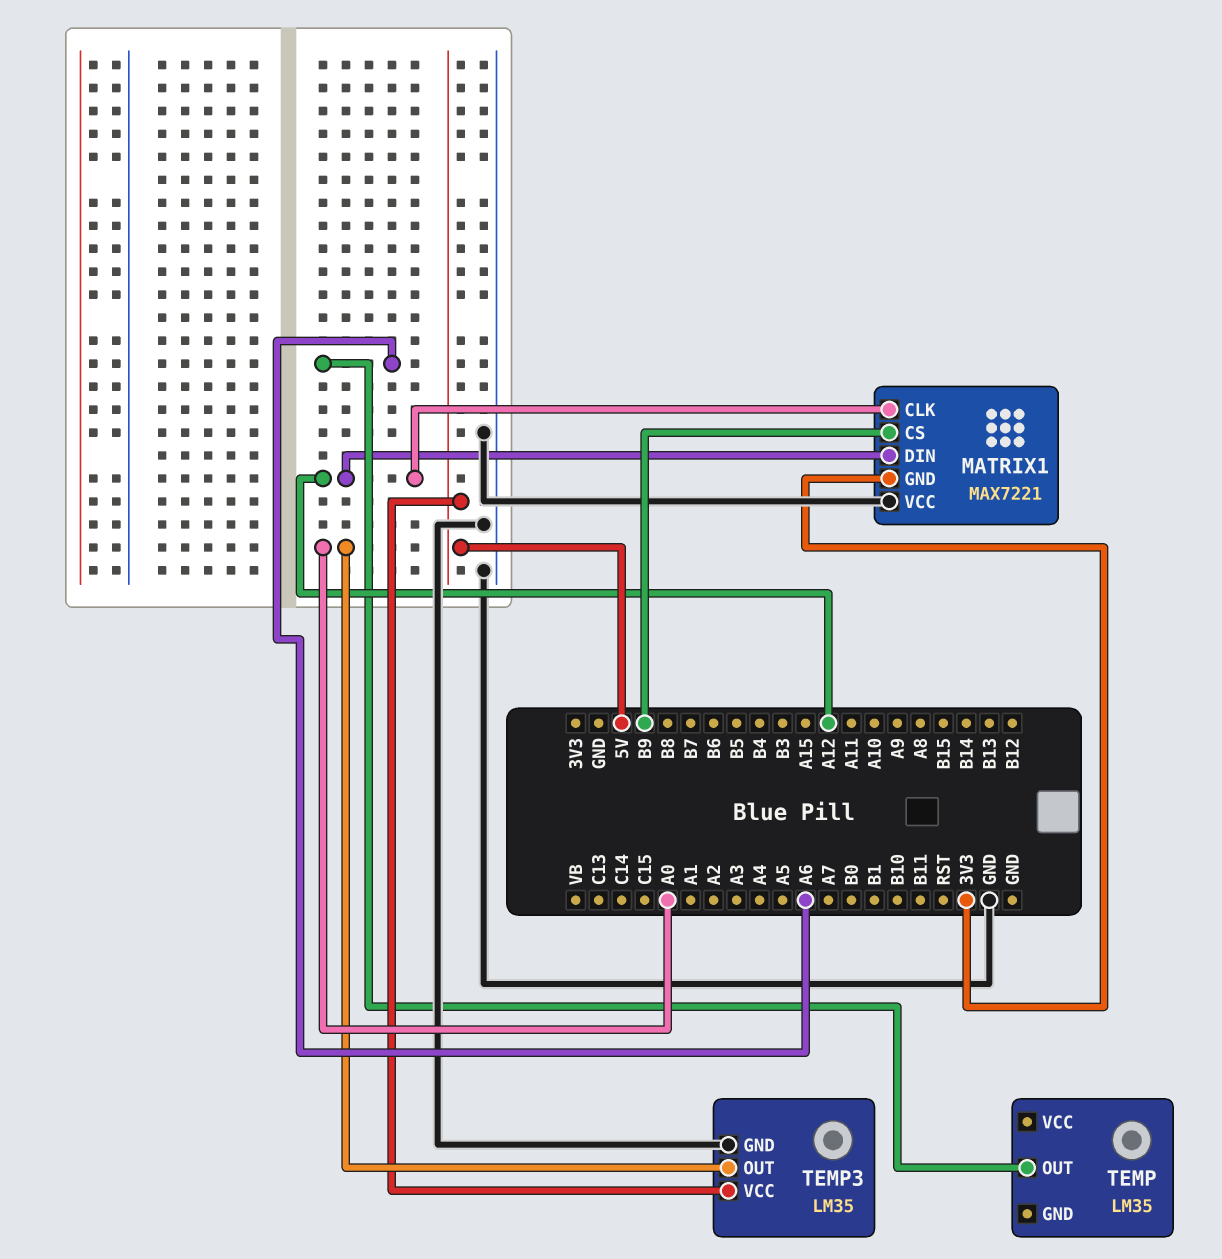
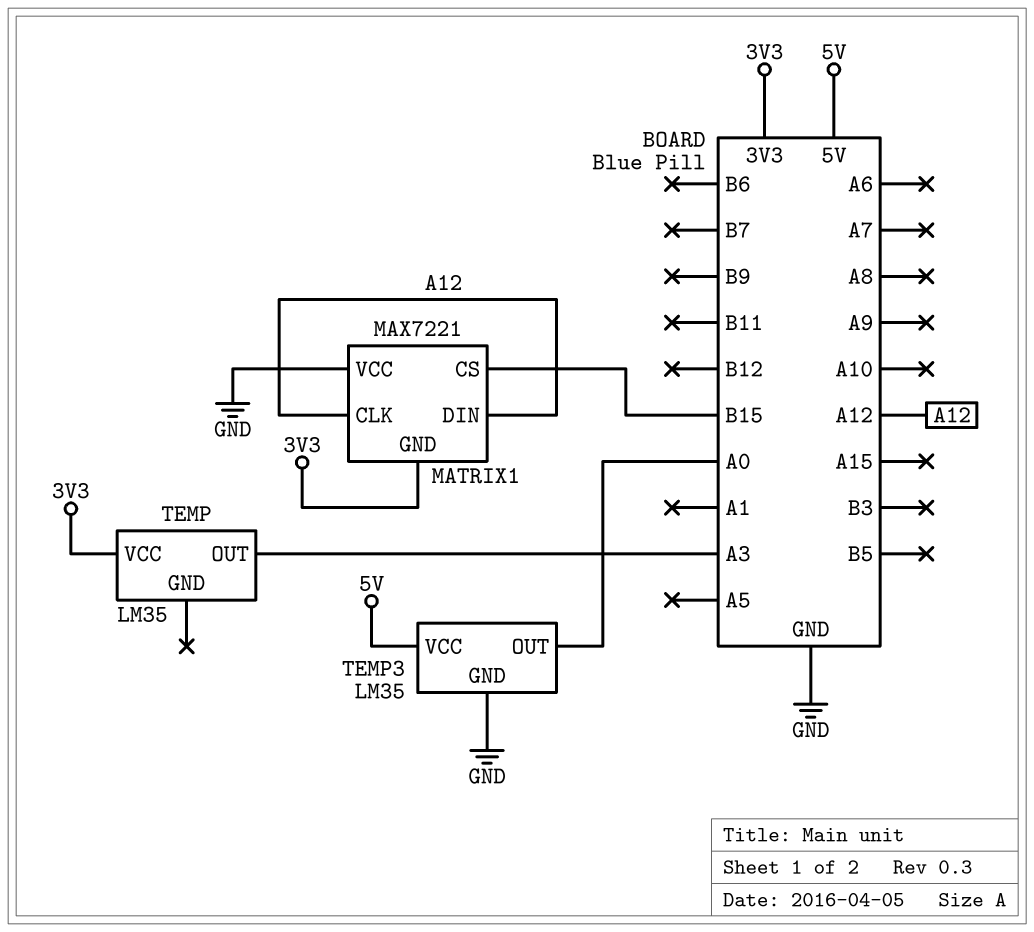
MATRIX1 pin CS: B9 -> B15
TEMP pin OUT: A6 -> A3
TEMP pin VCC: none -> 3V3

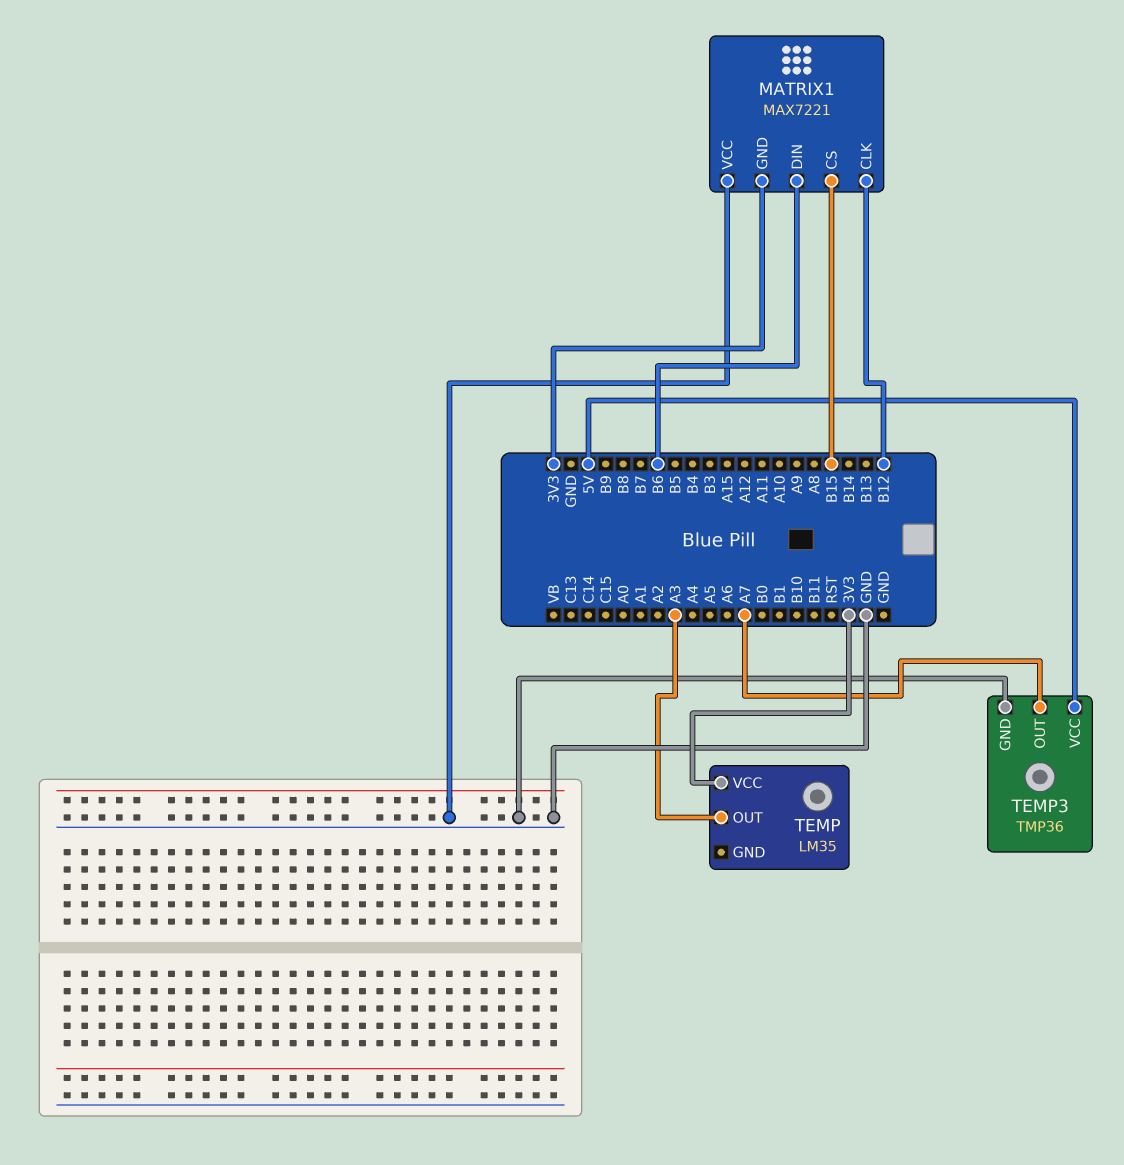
MATRIX1 pin CLK: A12 -> B12
MATRIX1 pin DIN: A12 -> B6
TEMP3: LM35 -> TMP36
TEMP3 pin OUT: A0 -> A7

